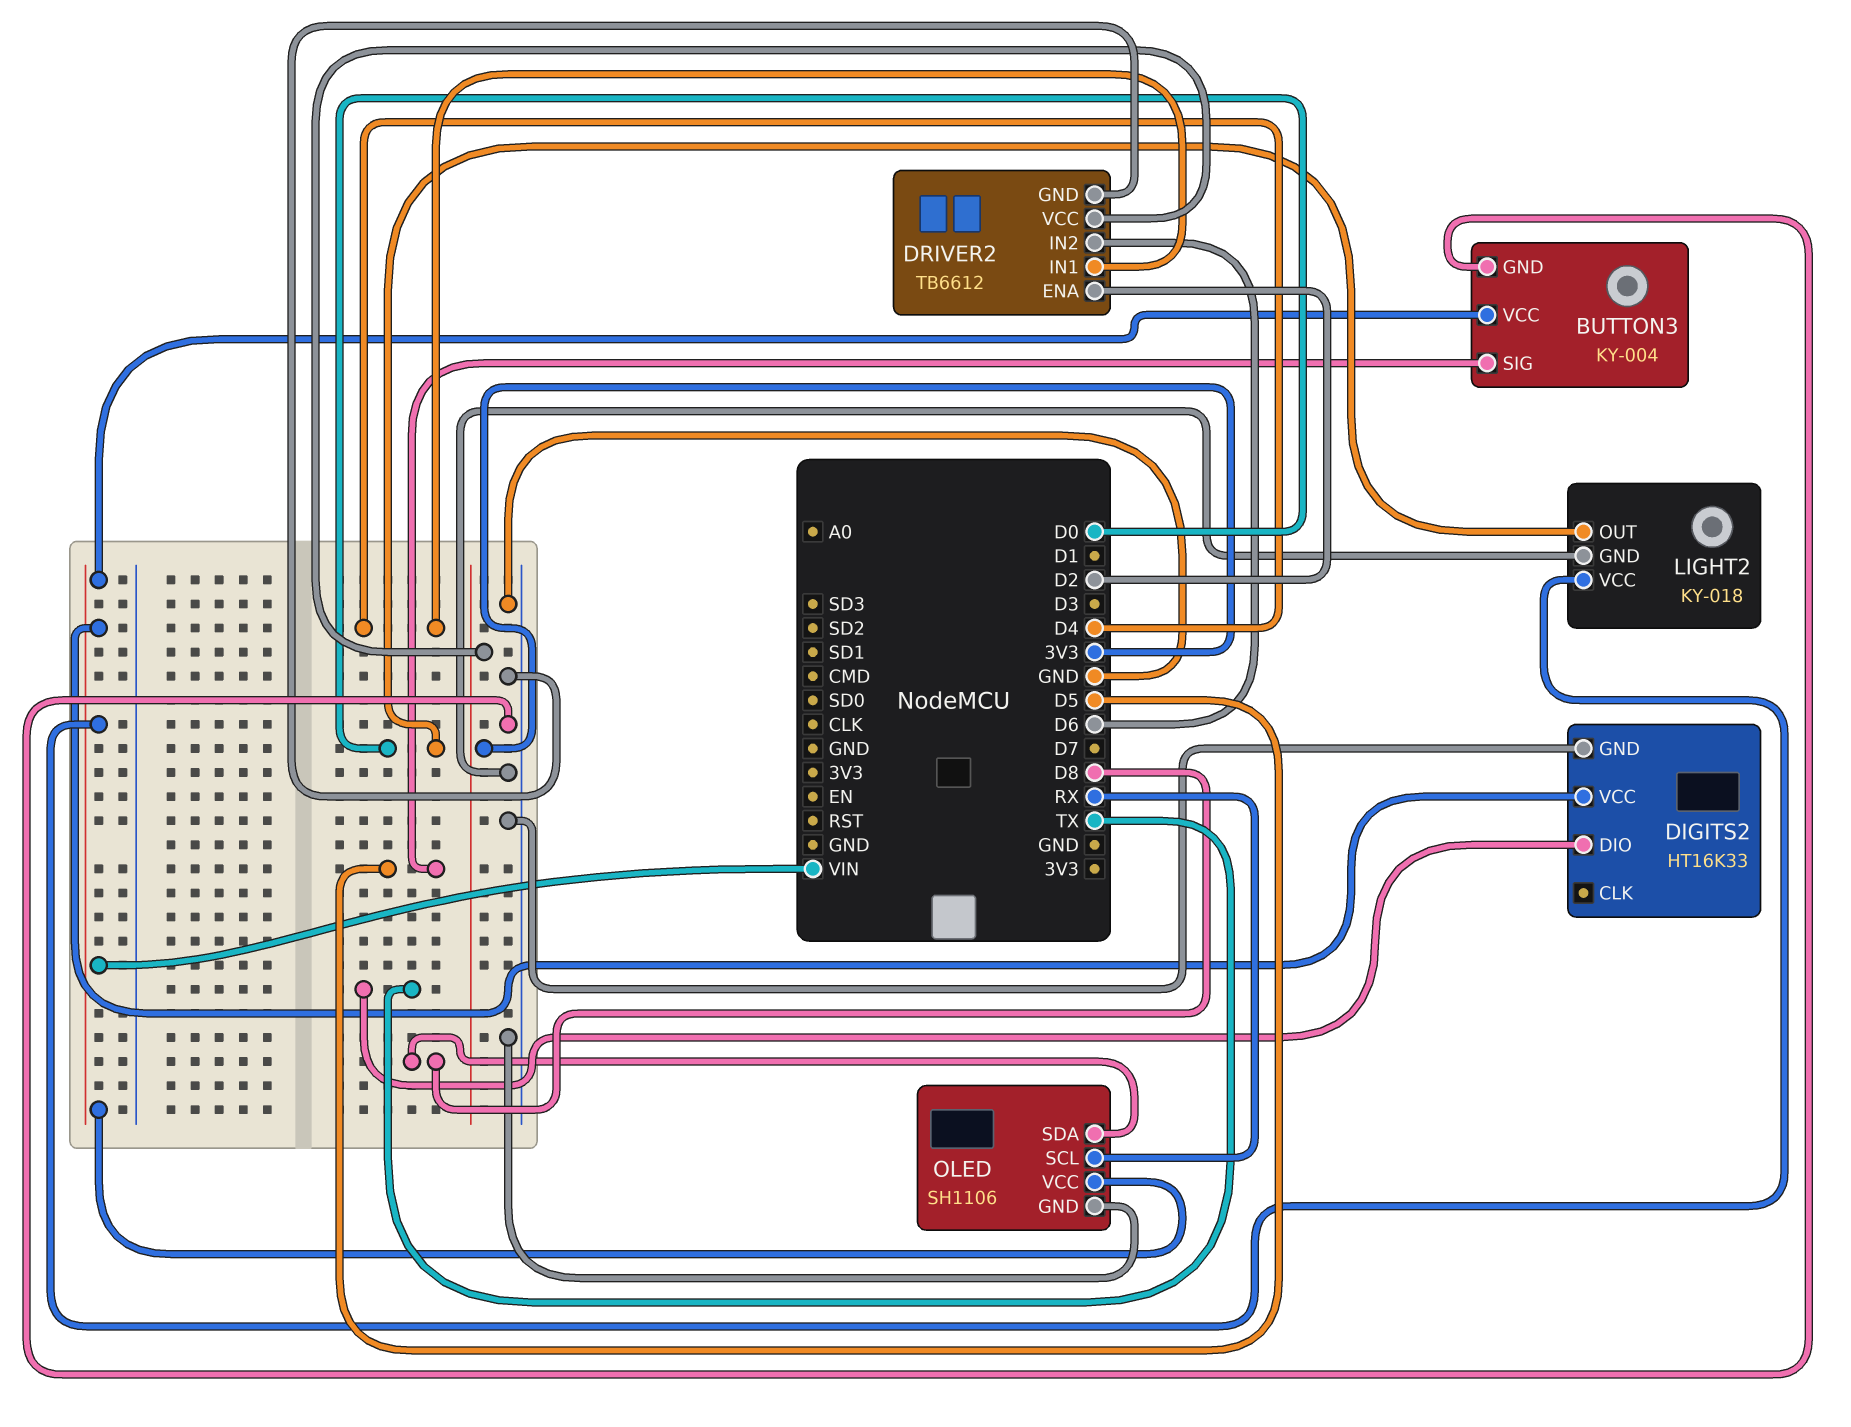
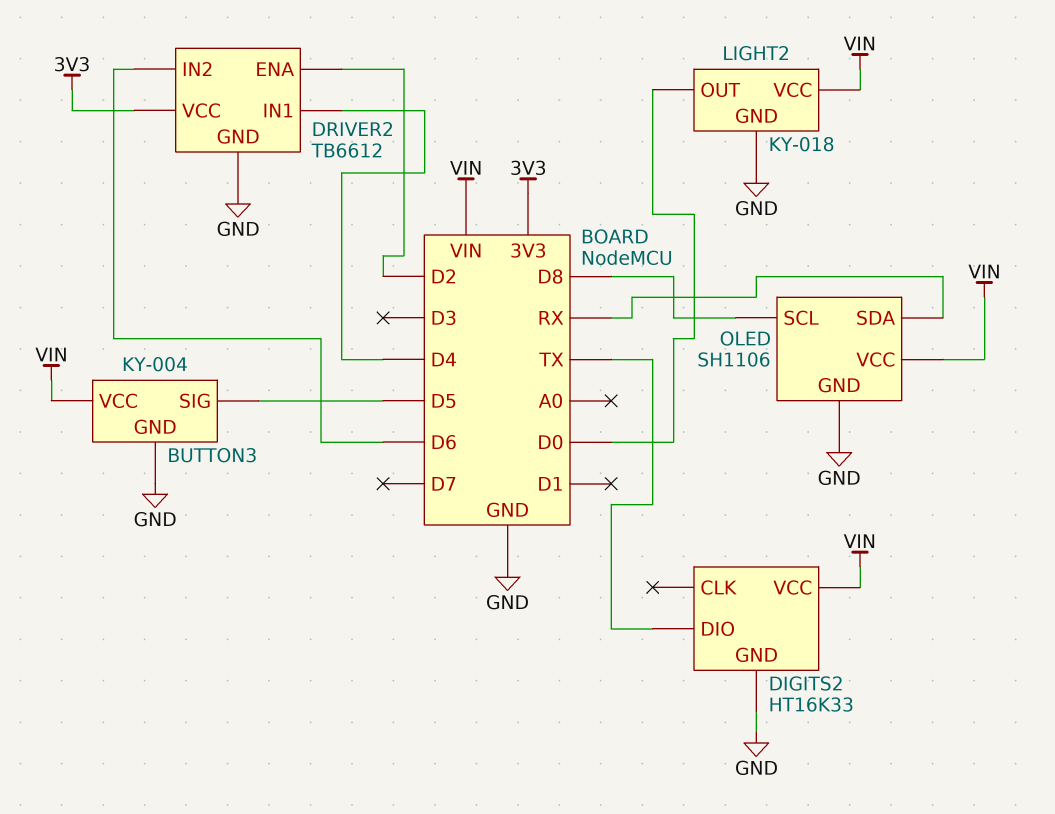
OLED pin SCL: RX -> D8
OLED pin SDA: D8 -> RX

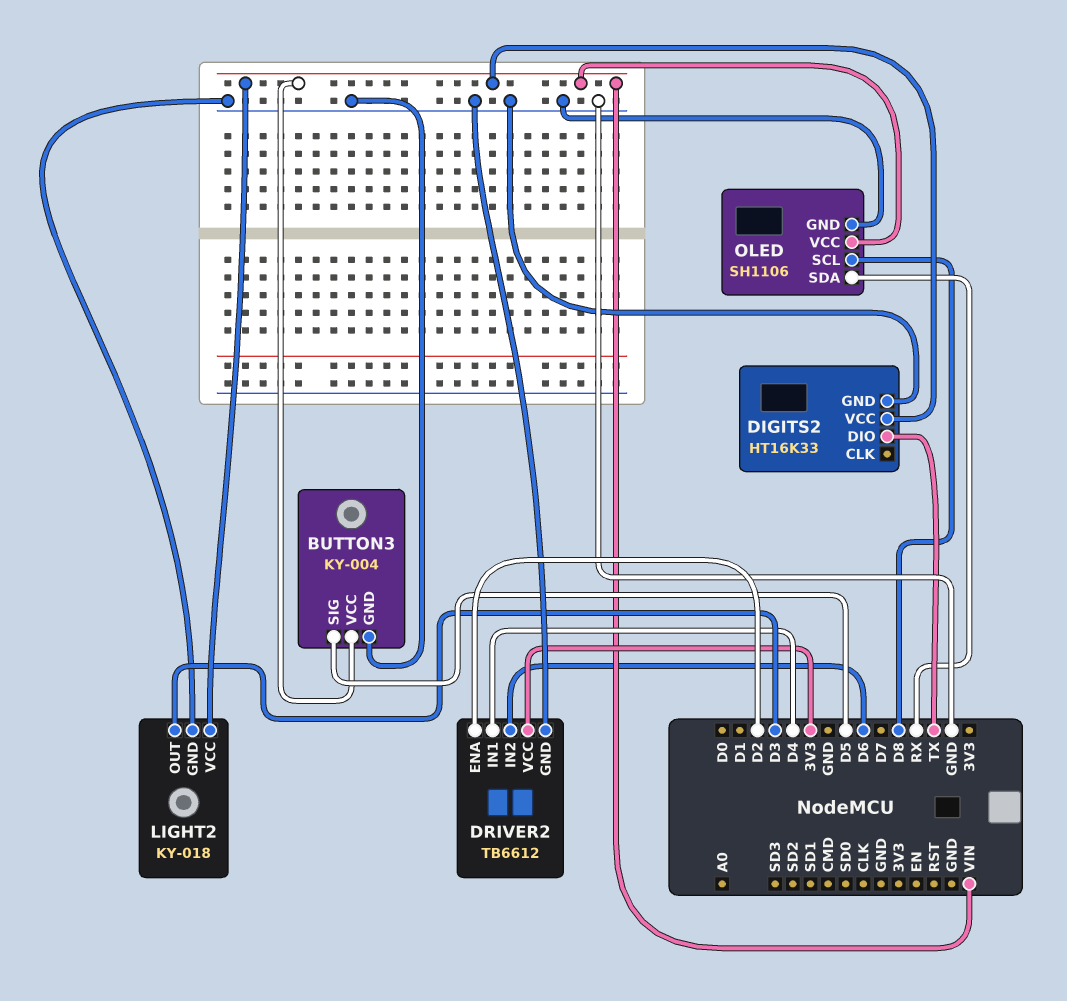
LIGHT2 pin OUT: D0 -> D3

